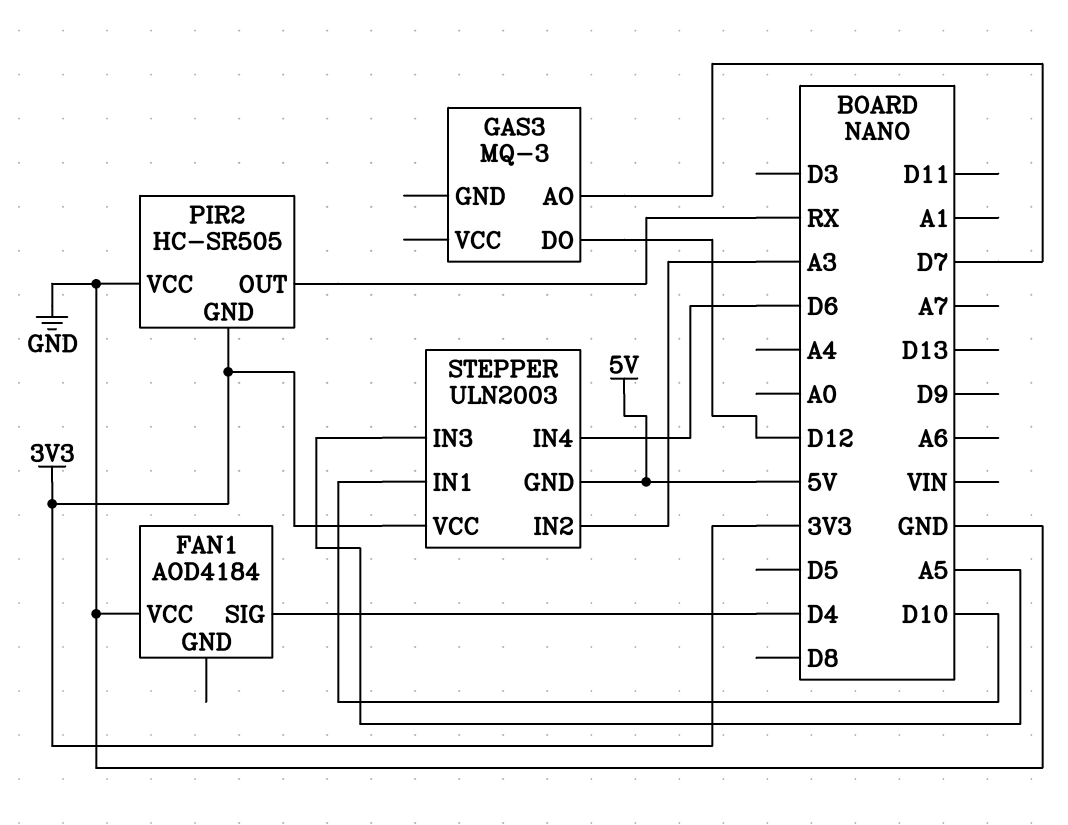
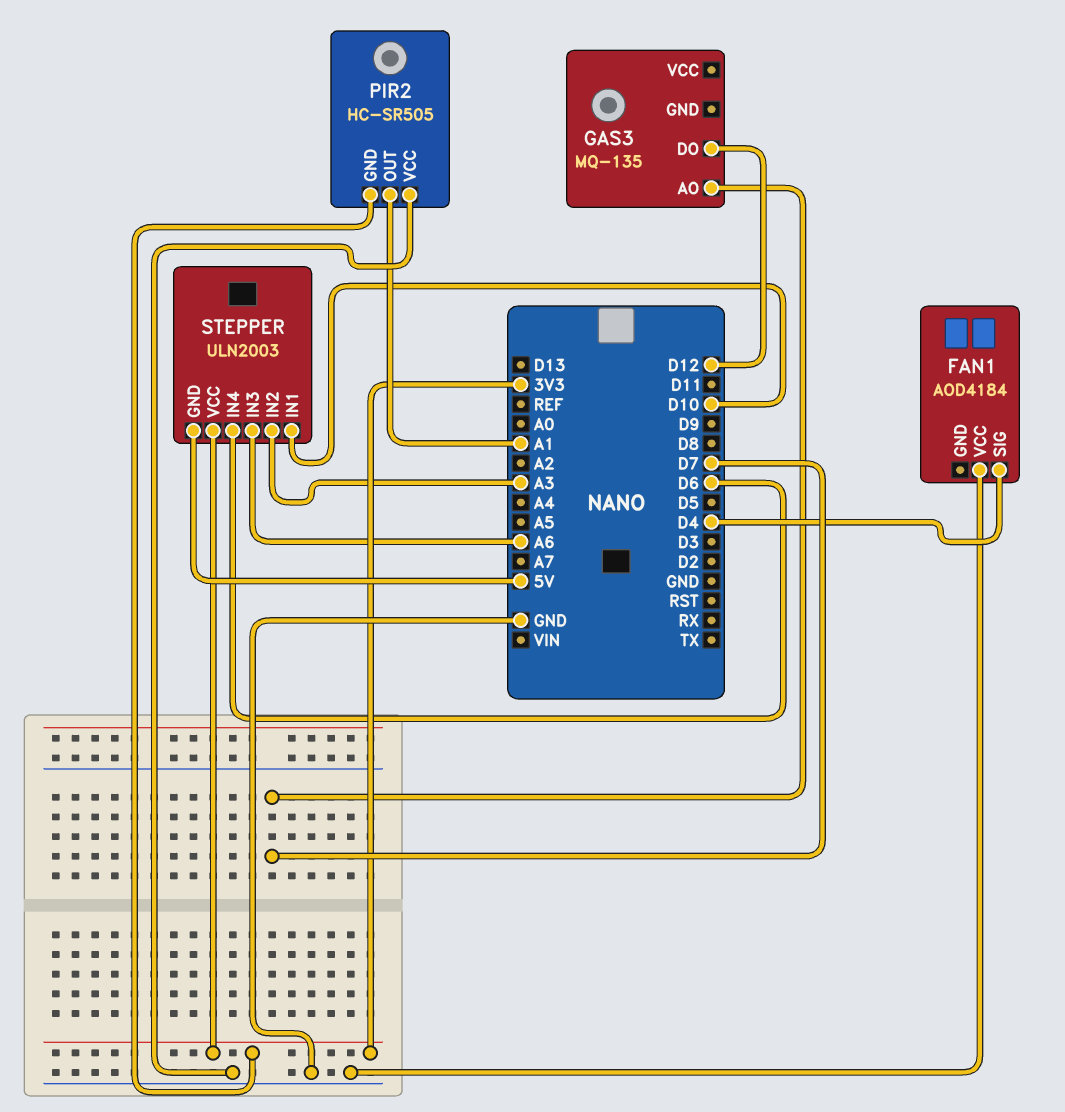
GAS3: MQ-3 -> MQ-135
PIR2 pin OUT: RX -> A1
STEPPER pin IN3: A5 -> A6

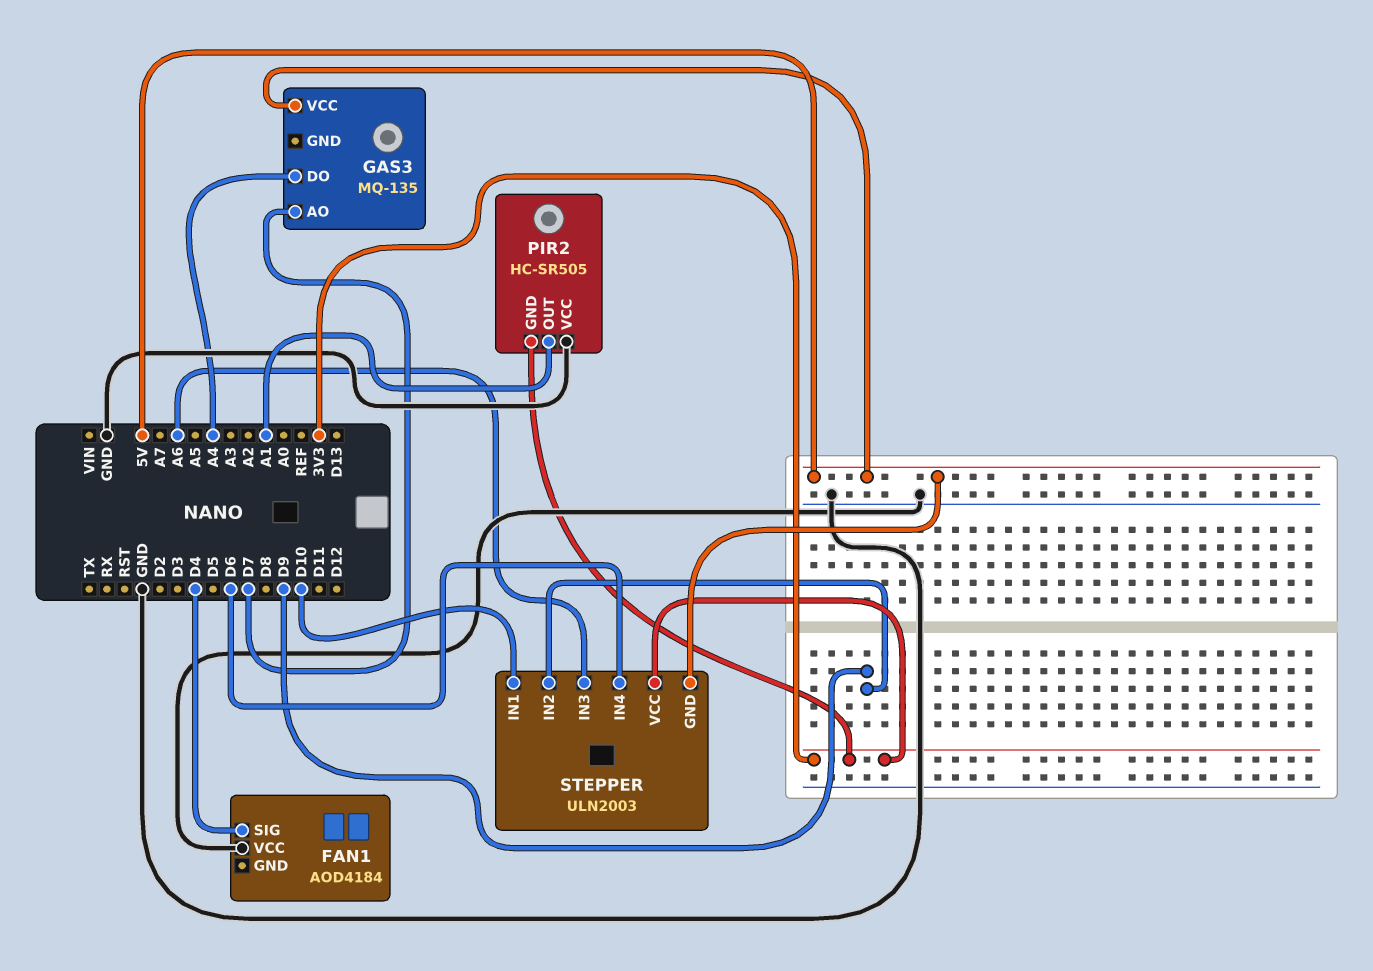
GAS3 pin DO: D12 -> A4
GAS3 pin VCC: none -> 5V
STEPPER pin IN2: A3 -> D9

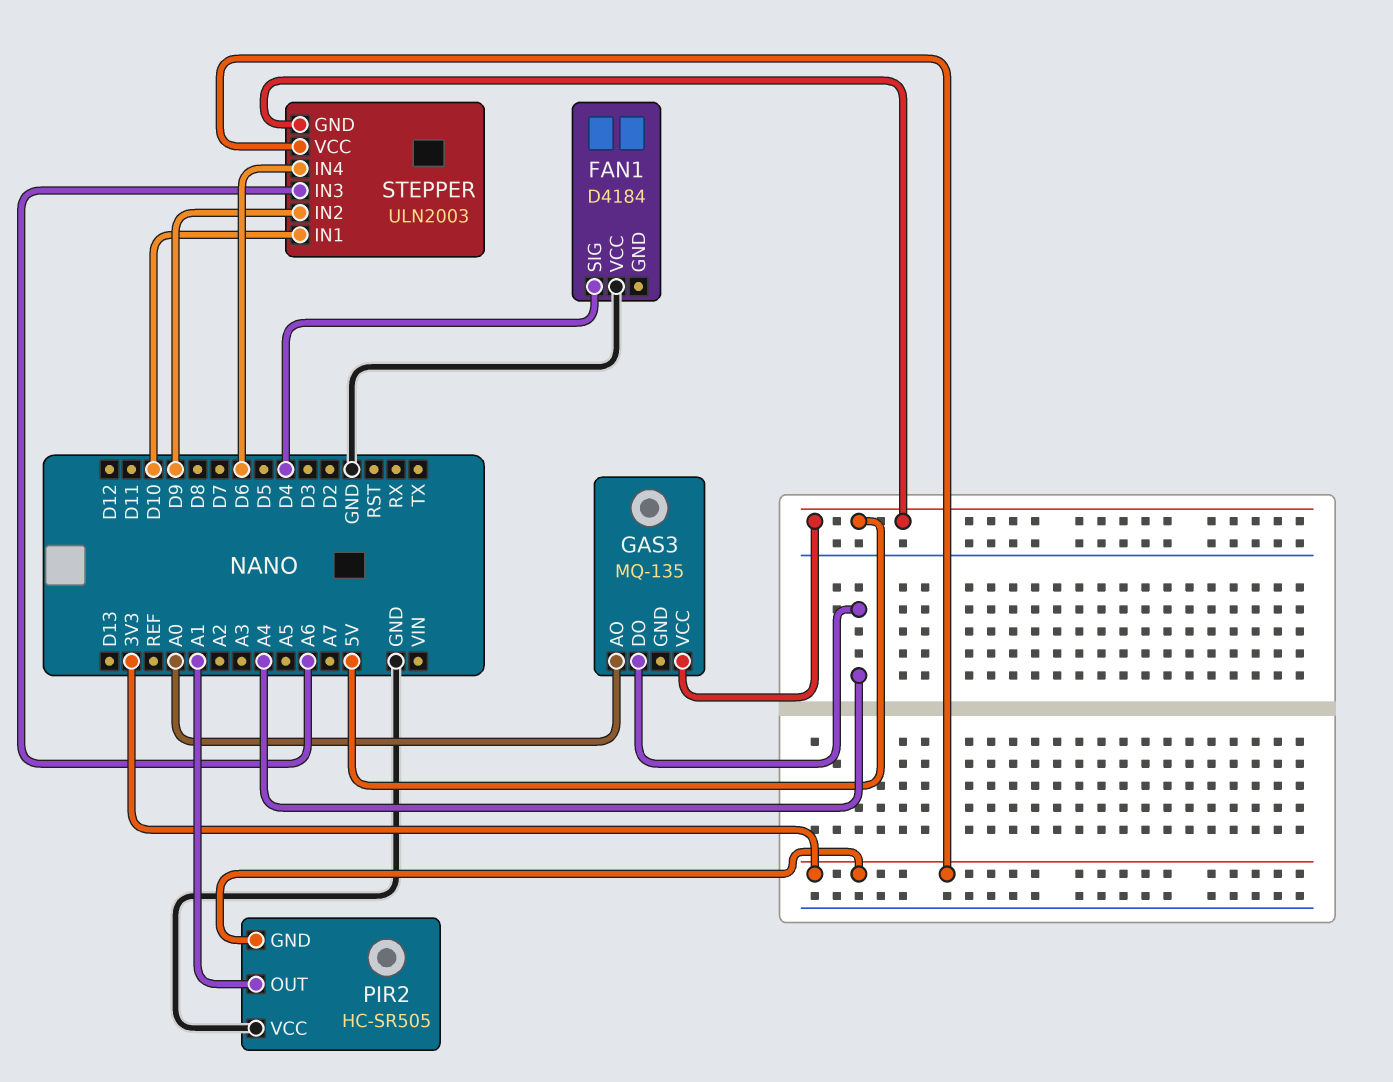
FAN1: AOD4184 -> D4184
GAS3 pin AO: D7 -> A0

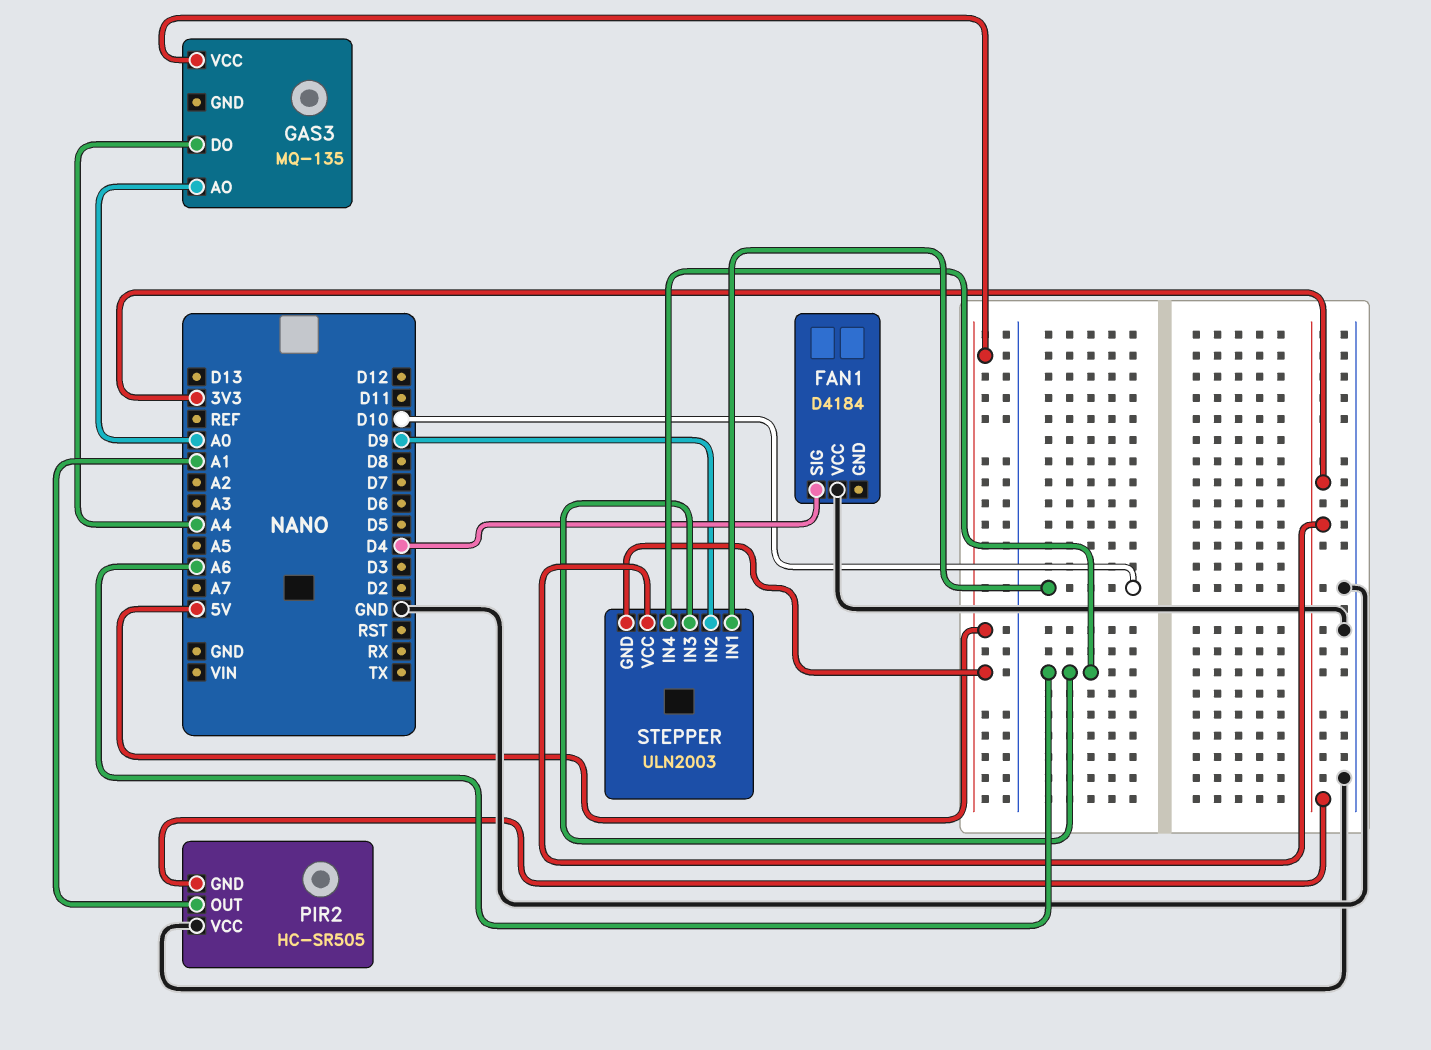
STEPPER pin IN4: D6 -> A6

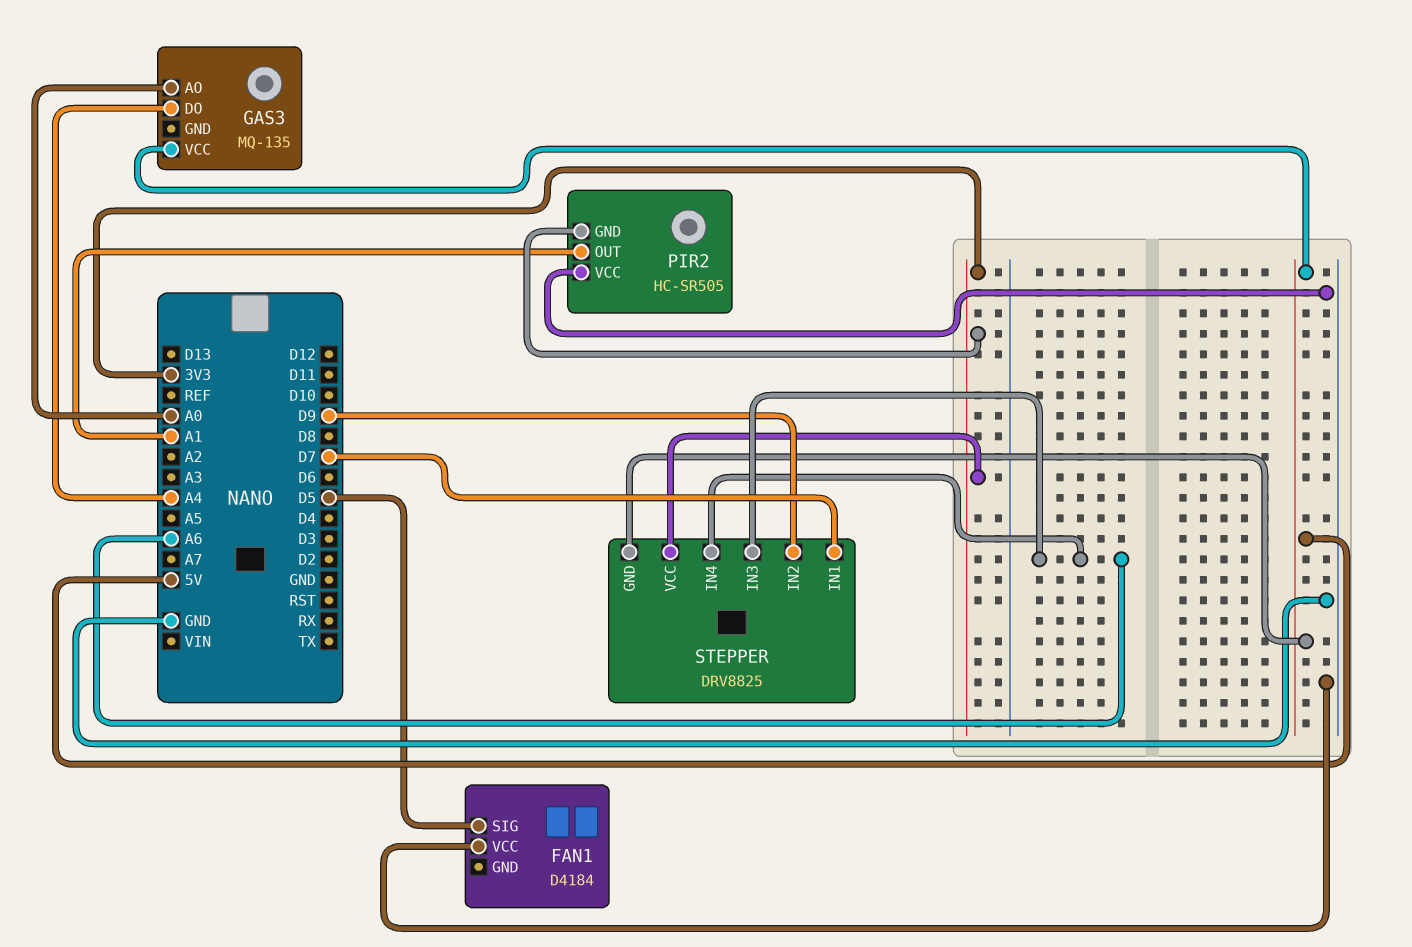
FAN1 pin SIG: D4 -> D5
STEPPER: ULN2003 -> DRV8825
STEPPER pin IN1: D10 -> D7

